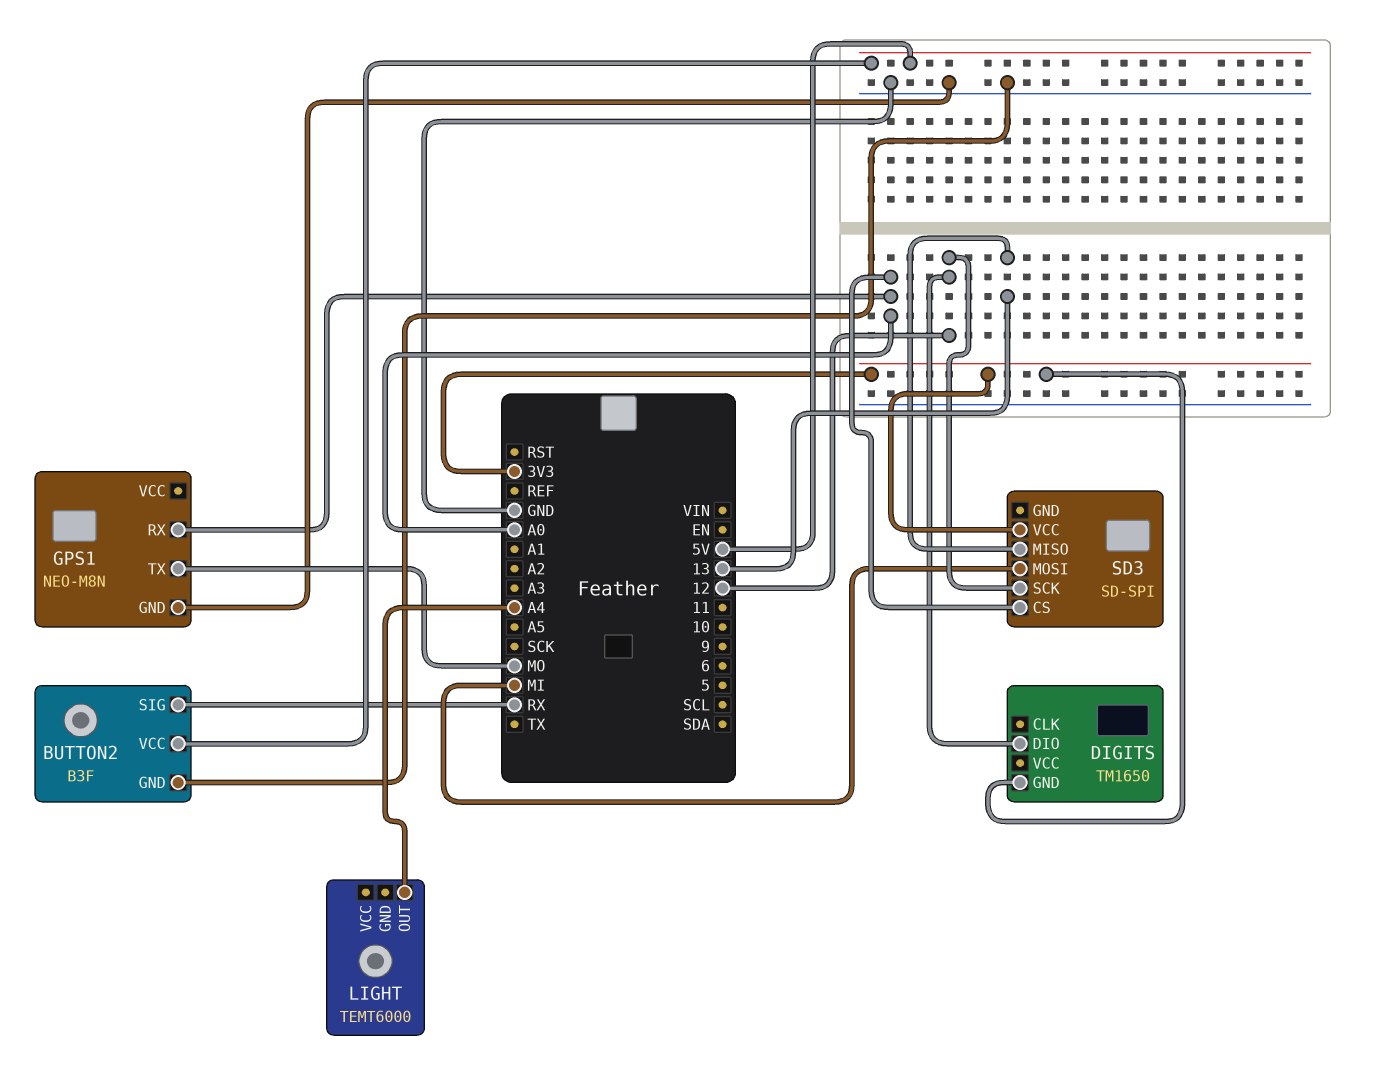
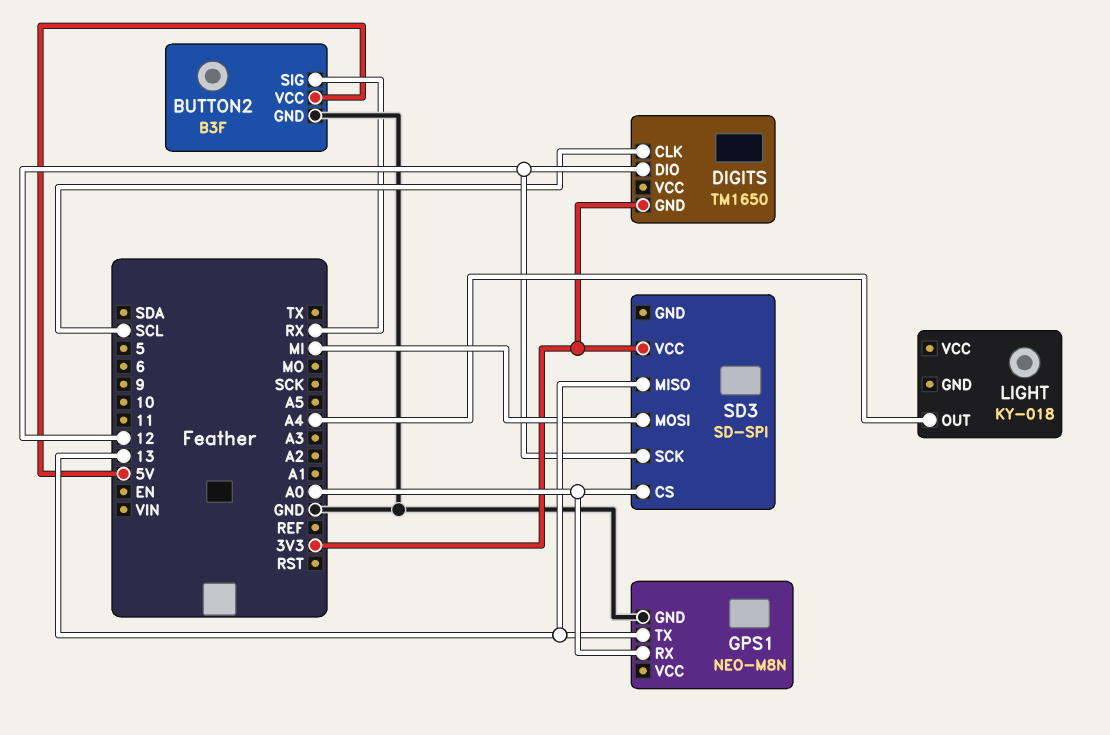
DIGITS pin CLK: none -> SCL
GPS1 pin TX: MO -> 13
LIGHT: TEMT6000 -> KY-018

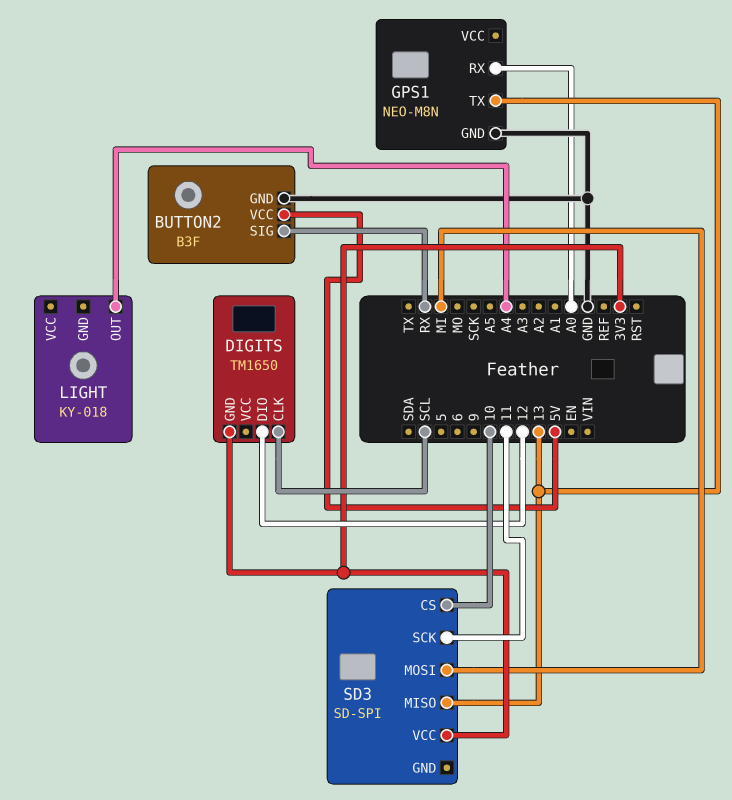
SD3 pin CS: A0 -> 10
SD3 pin SCK: 12 -> 11

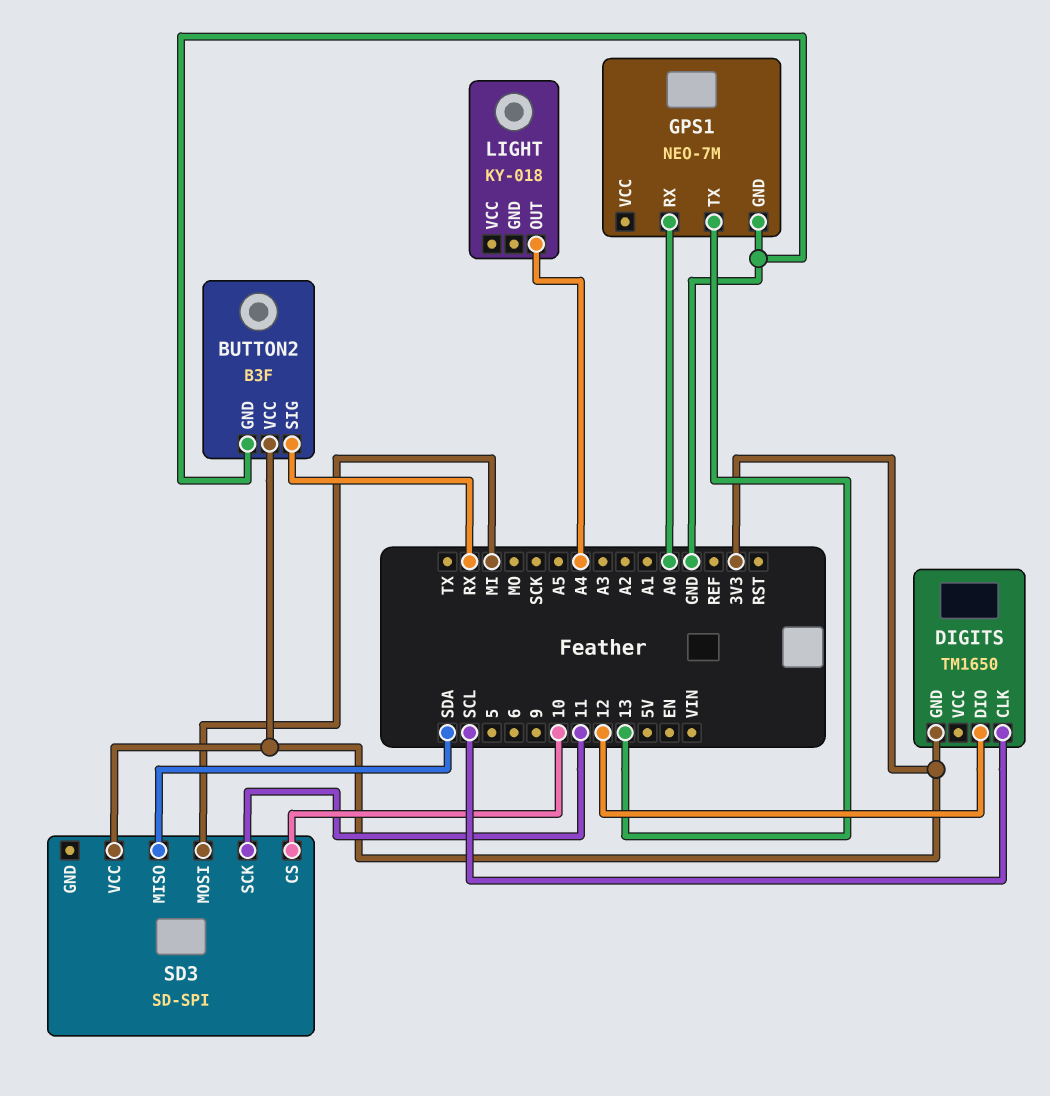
BUTTON2 pin VCC: 5V -> 3V3
GPS1: NEO-M8N -> NEO-7M
SD3 pin MISO: 13 -> SDA

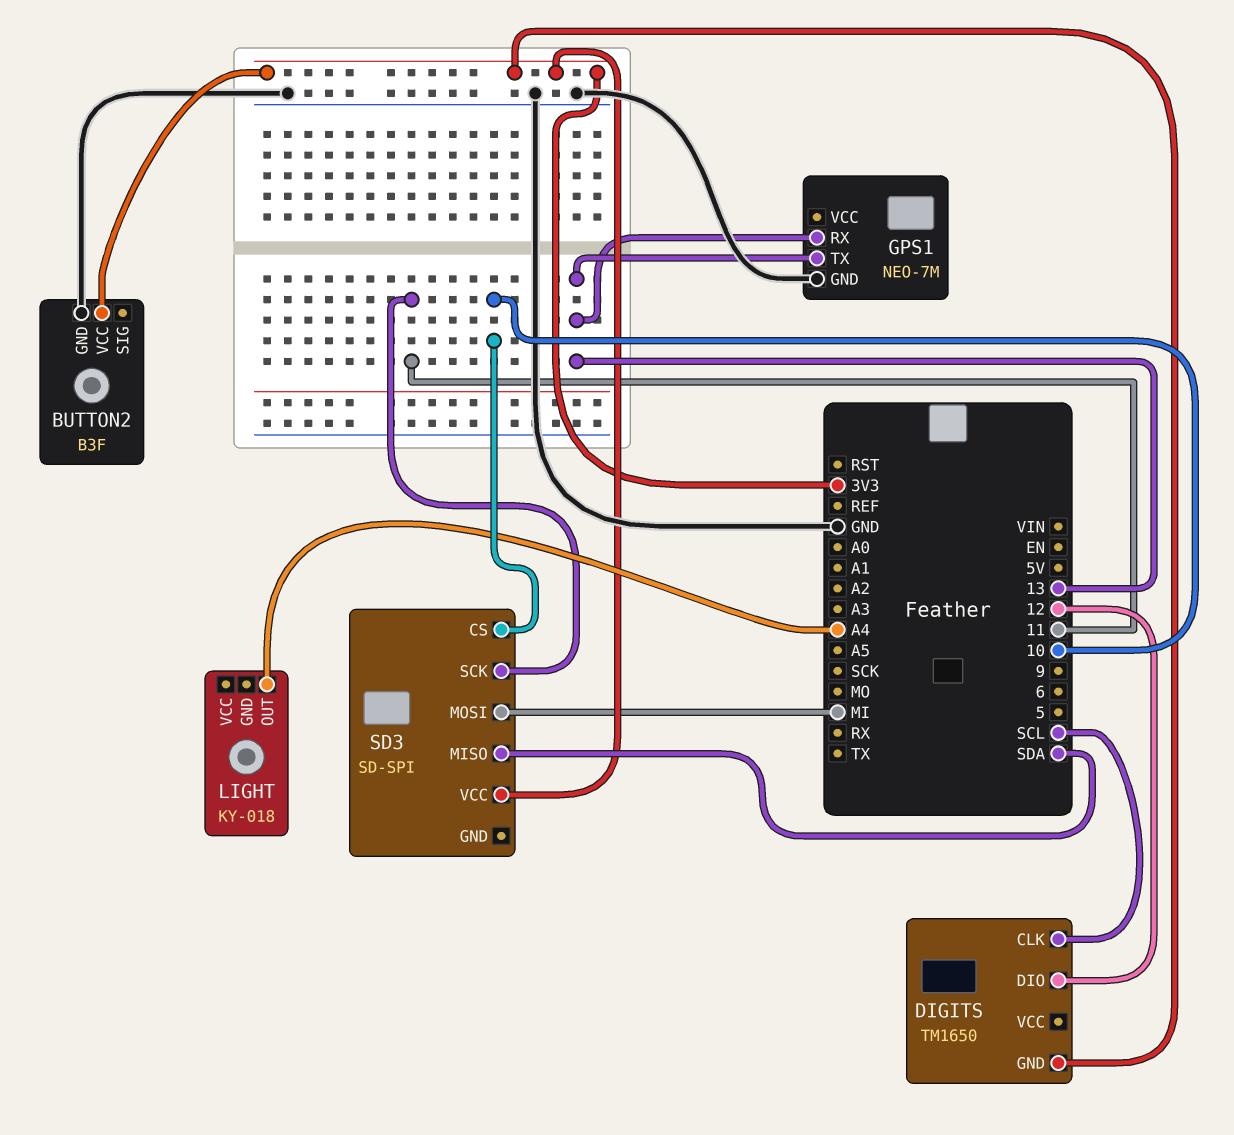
BUTTON2 pin SIG: RX -> none
GPS1 pin RX: A0 -> 13

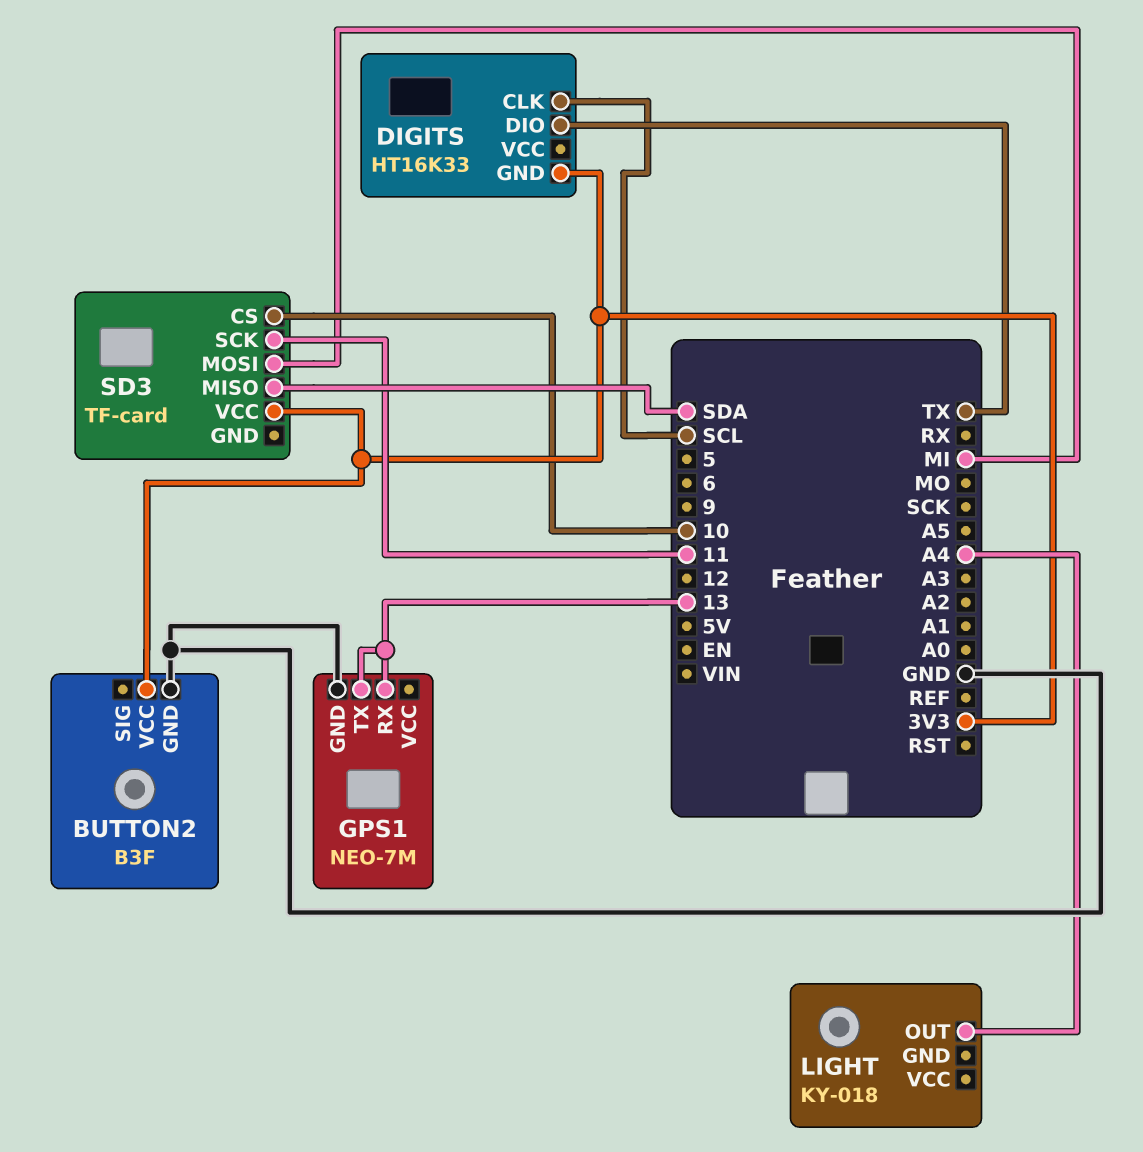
DIGITS: TM1650 -> HT16K33
DIGITS pin DIO: 12 -> TX
SD3: SD-SPI -> TF-card

